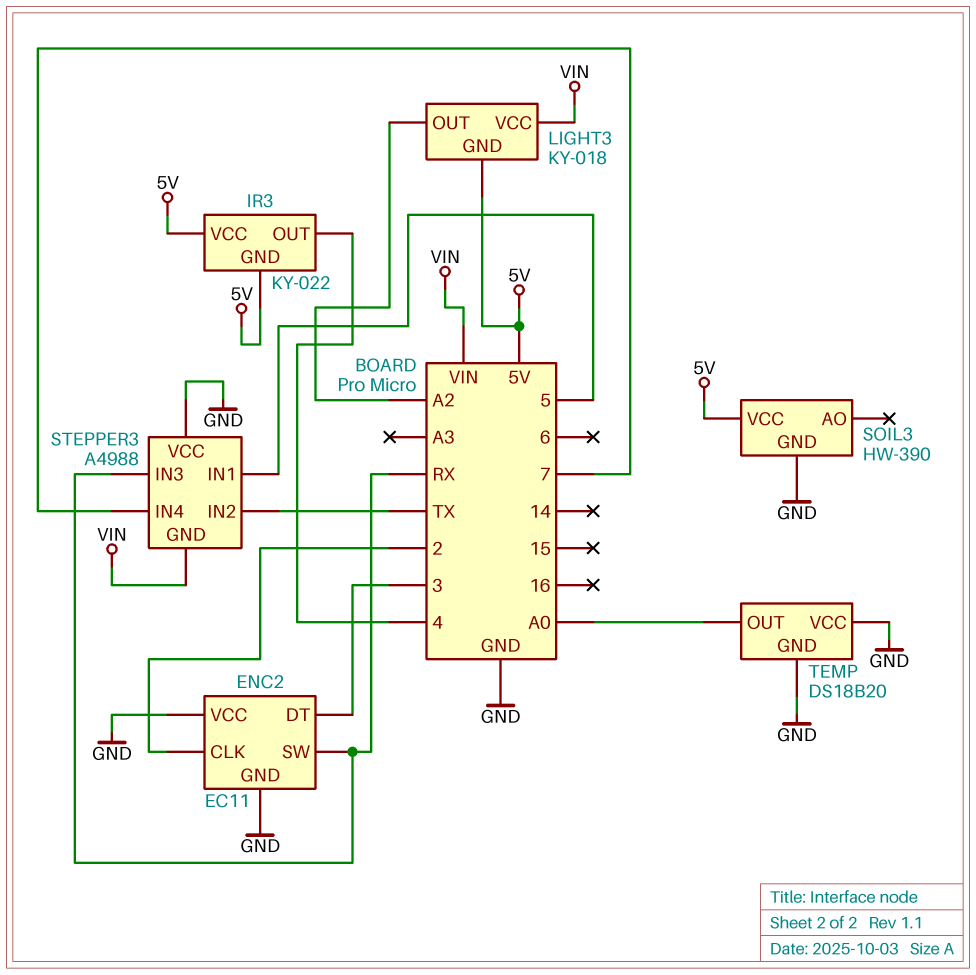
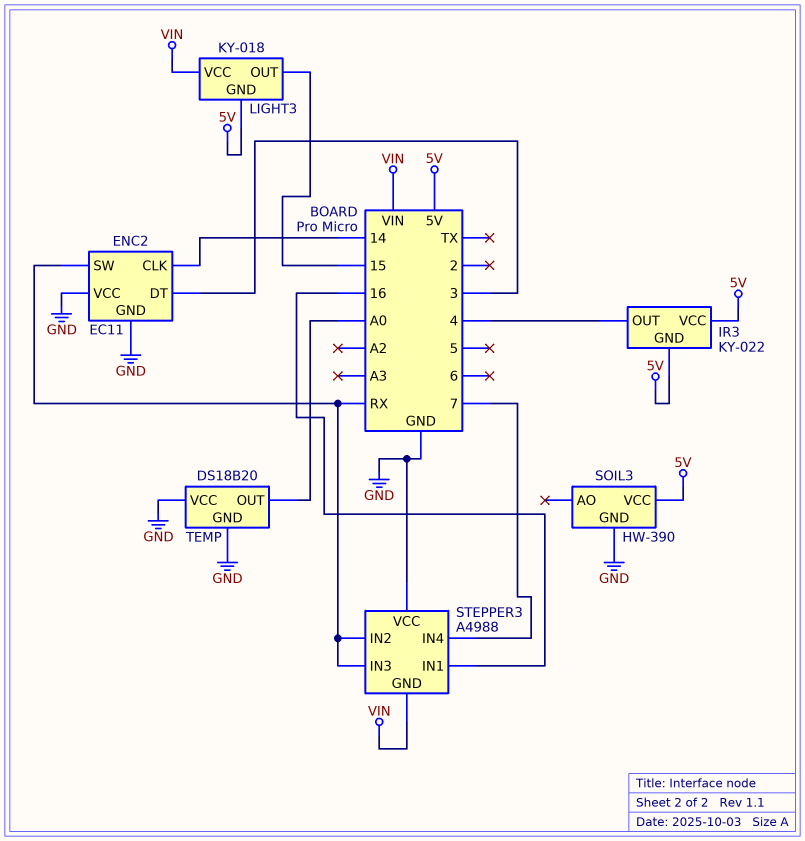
ENC2 pin CLK: 2 -> 14
LIGHT3 pin OUT: A2 -> 15
STEPPER3 pin IN1: 5 -> 16
STEPPER3 pin IN2: TX -> RX

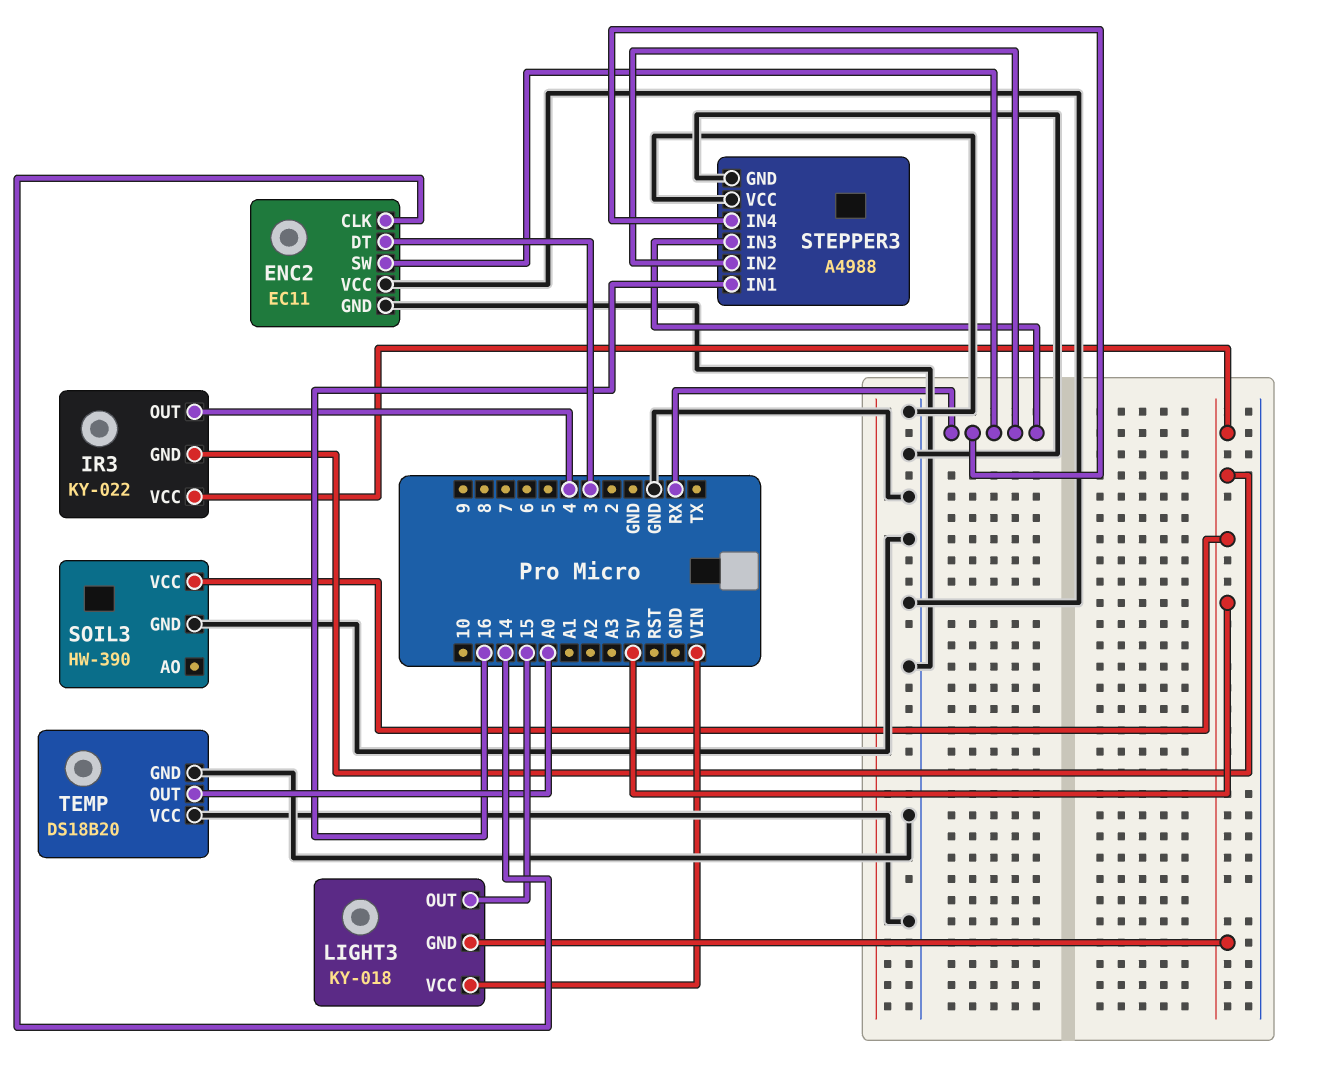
STEPPER3 pin GND: VIN -> GND
STEPPER3 pin IN4: 7 -> RX

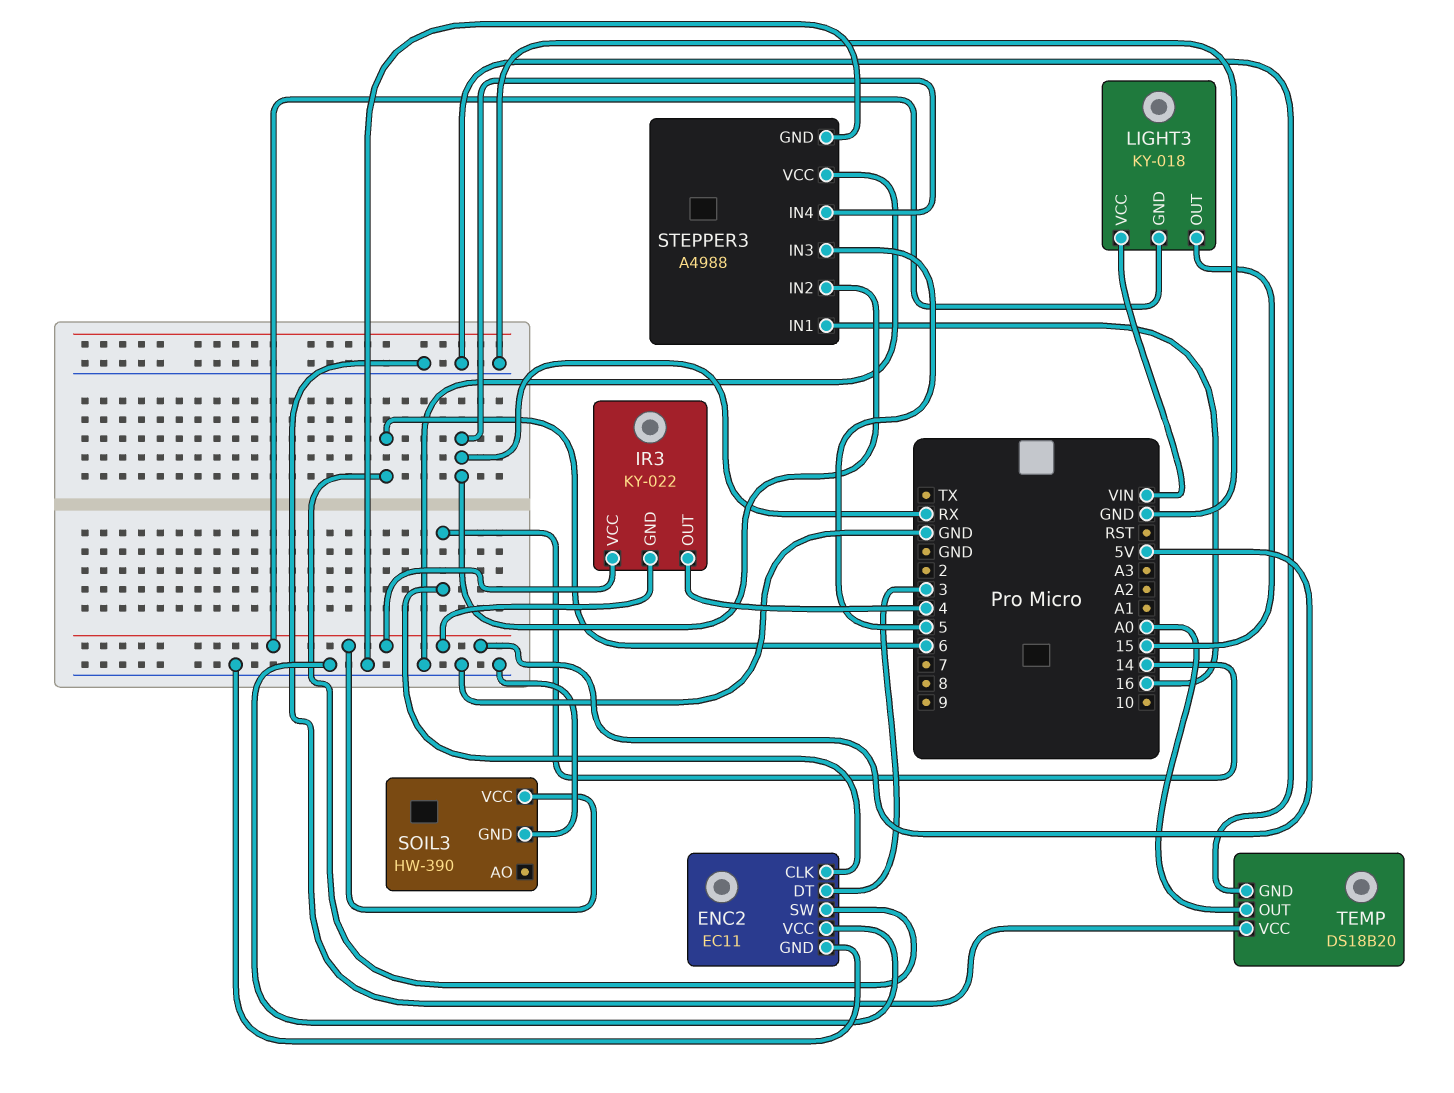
ENC2 pin SW: RX -> 6
STEPPER3 pin IN3: RX -> 5

